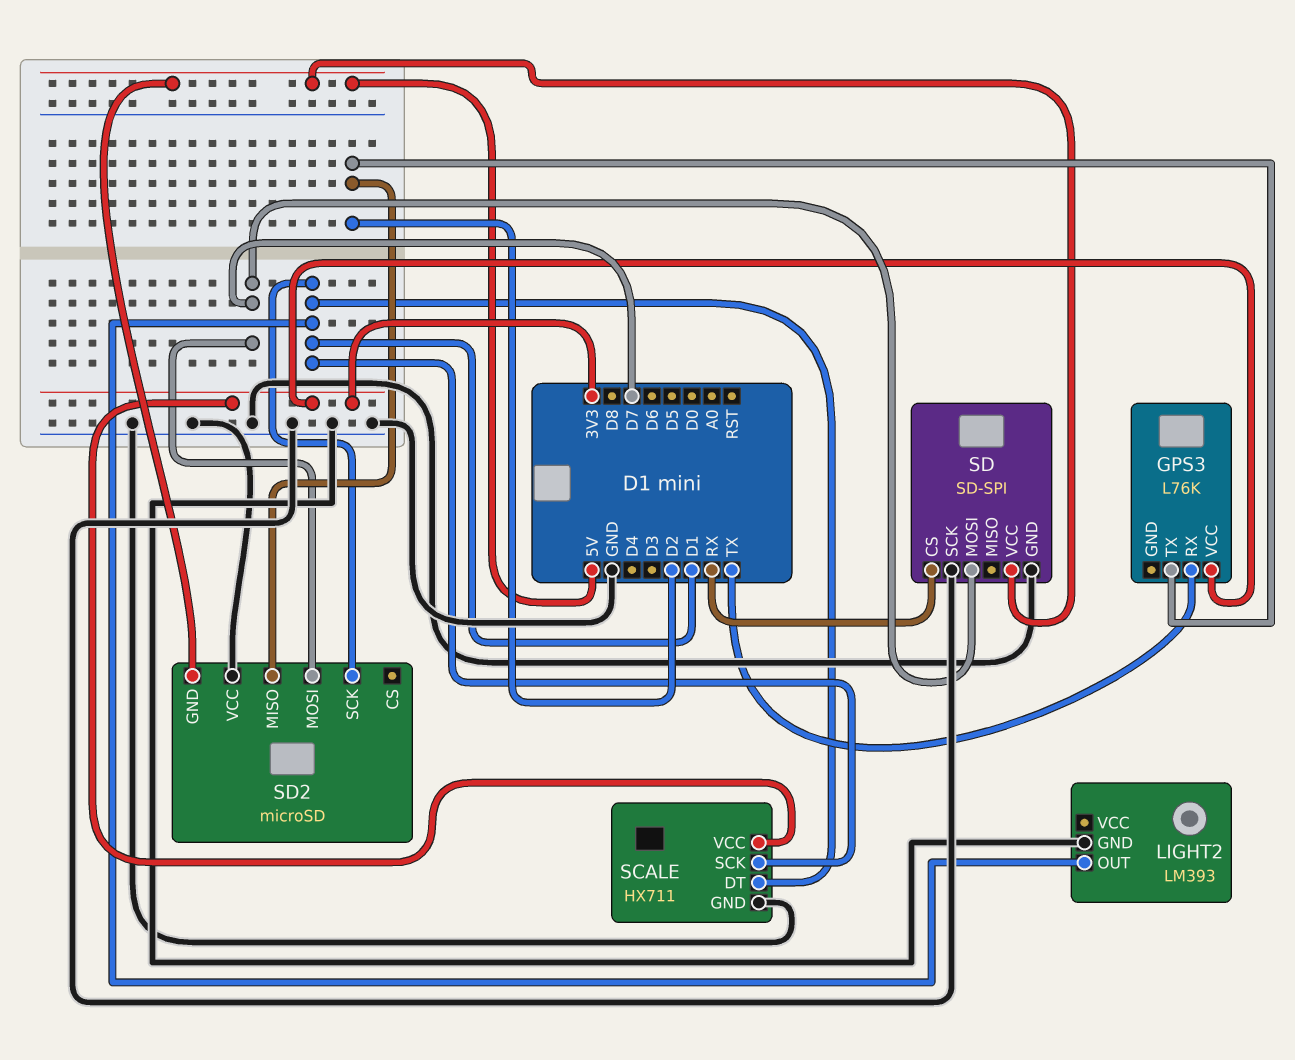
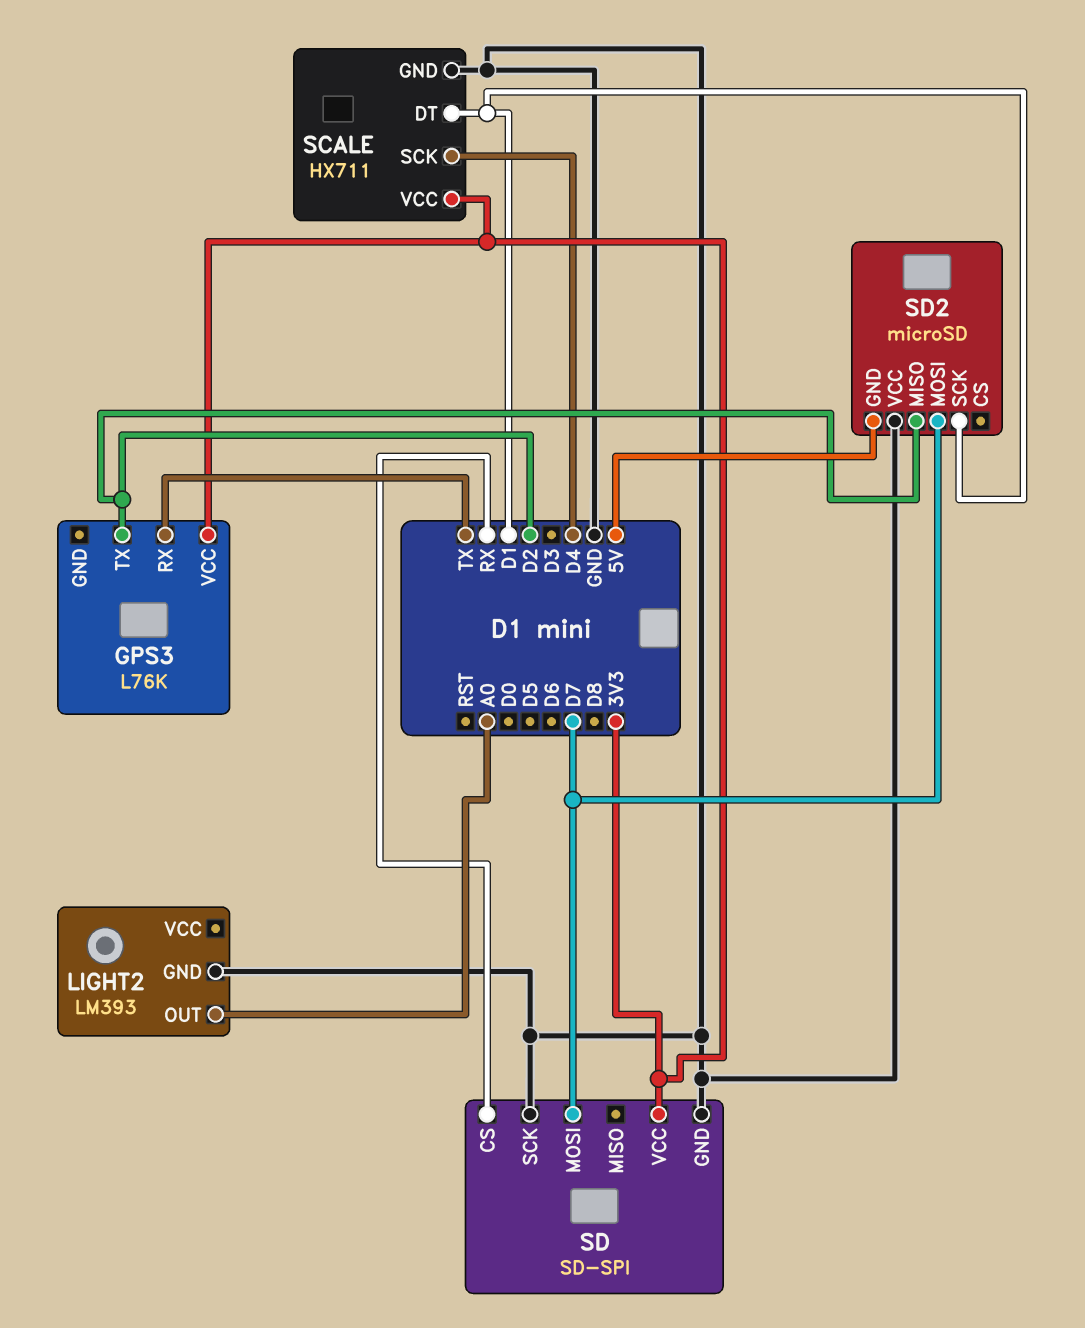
LIGHT2 pin OUT: D1 -> A0
SCALE pin SCK: D1 -> D4
SD pin VCC: 5V -> 3V3

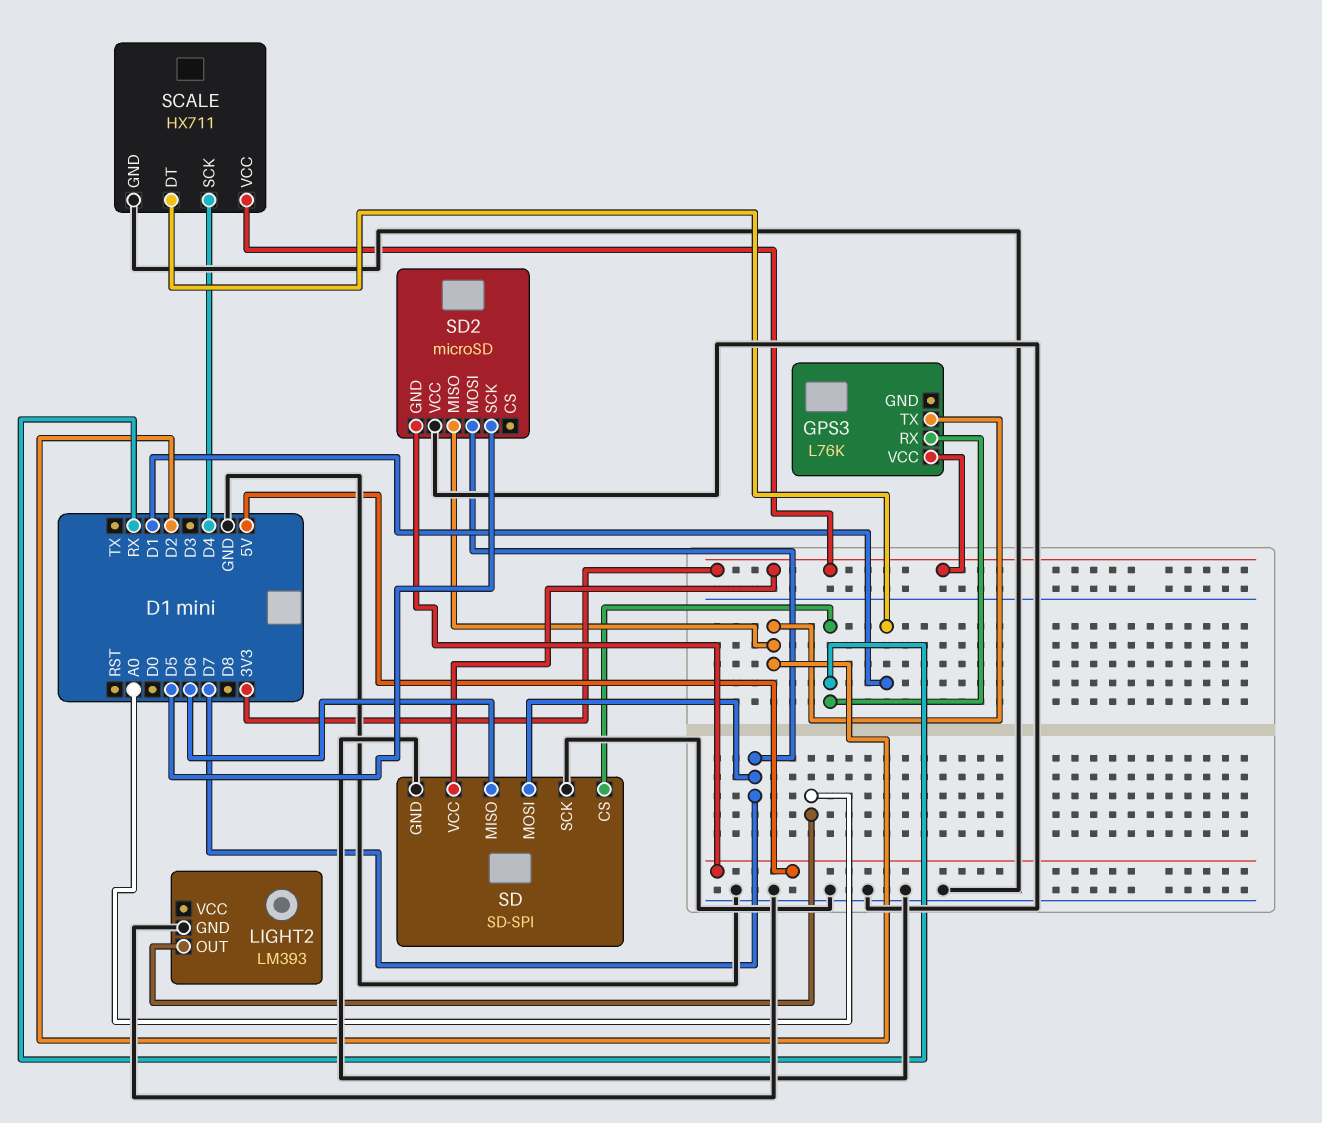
GPS3 pin RX: TX -> RX
SD pin MISO: none -> D6
SD2 pin SCK: D1 -> D5

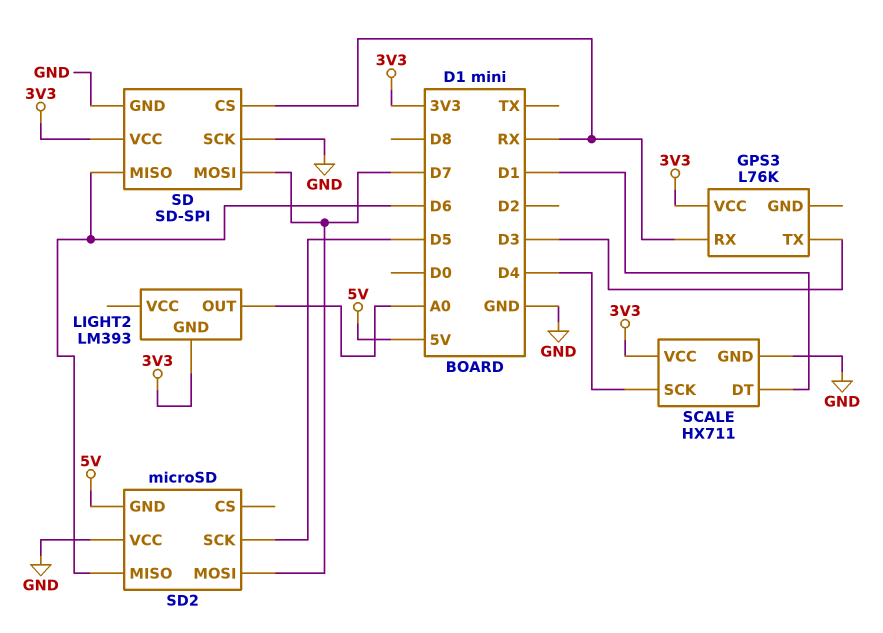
GPS3 pin TX: D2 -> D3
LIGHT2 pin GND: GND -> 3V3
SD2 pin MISO: D2 -> D6

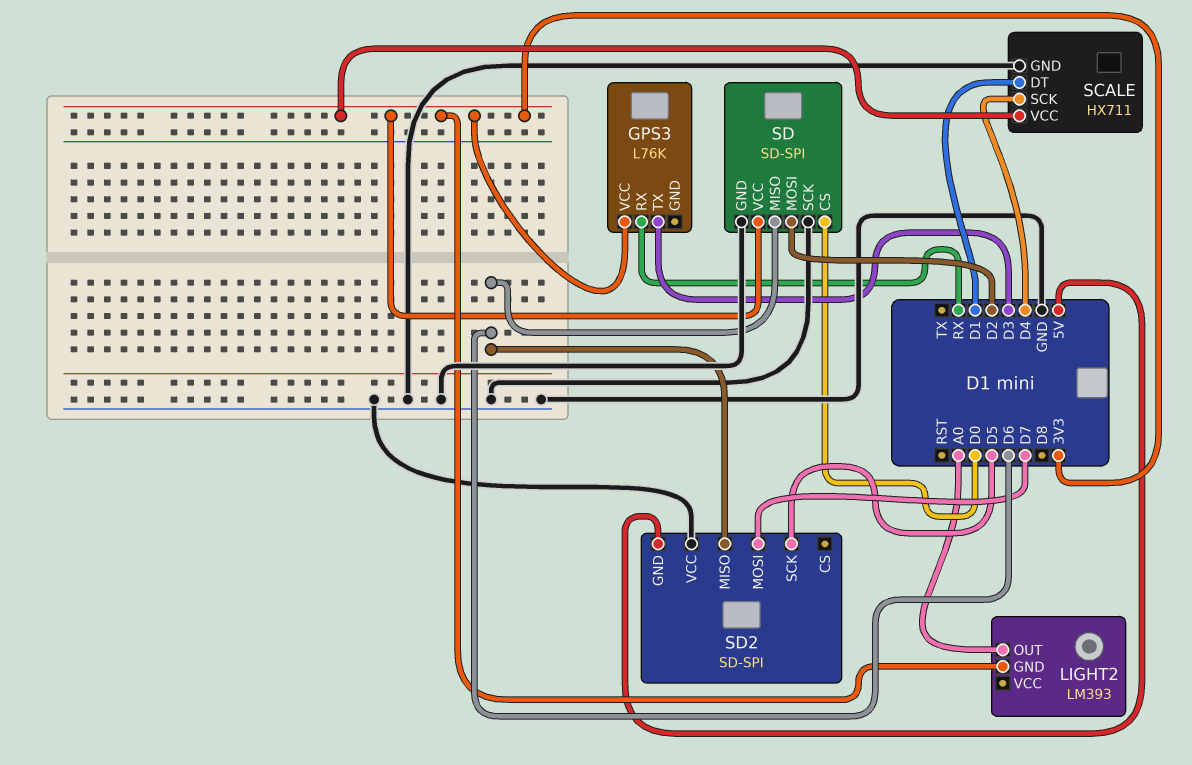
SD pin CS: RX -> D0
SD pin MOSI: D7 -> D2
SD2: microSD -> SD-SPI

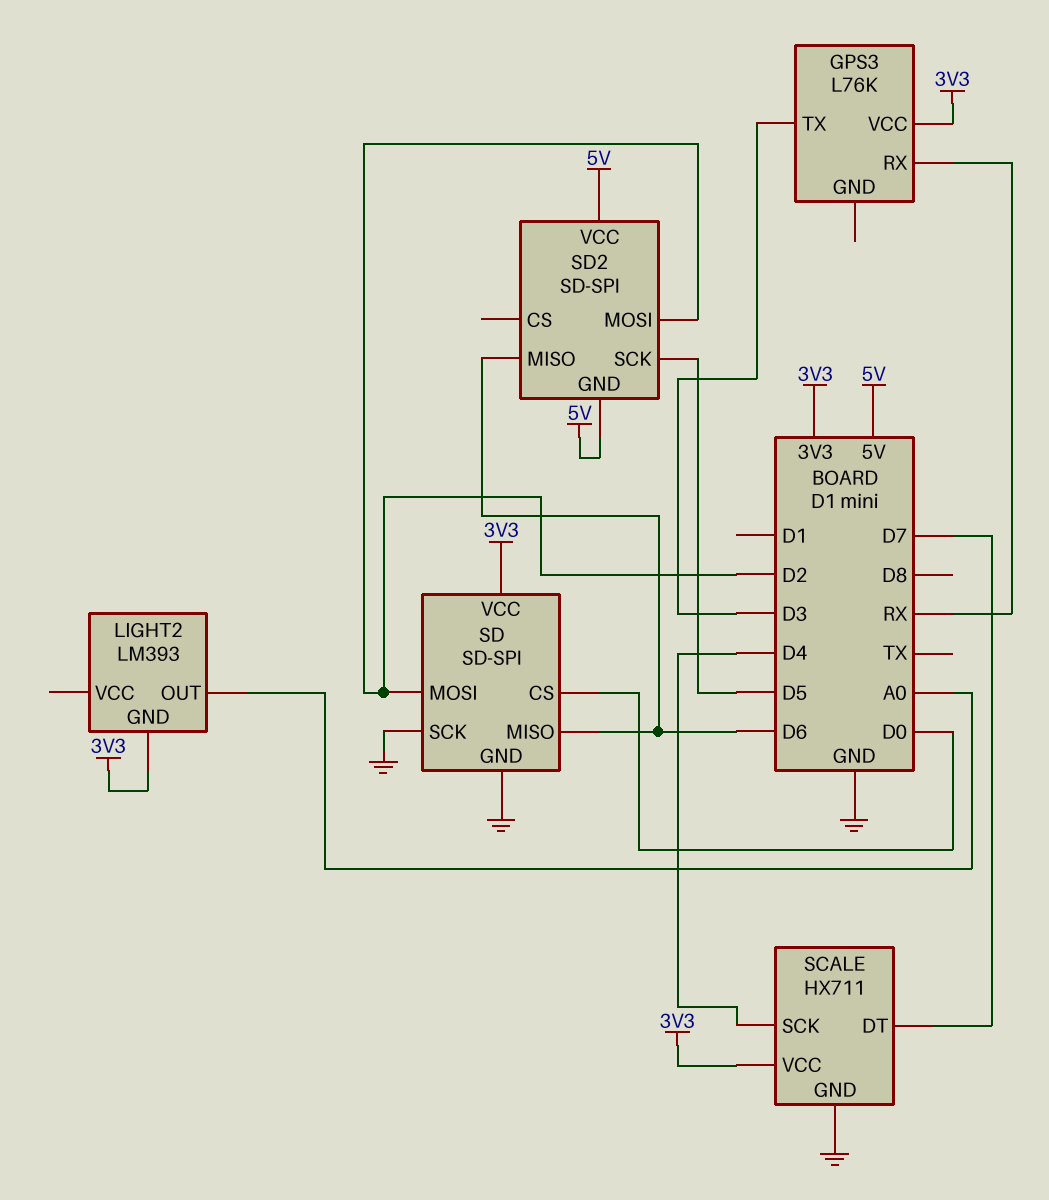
SCALE pin DT: D1 -> D7
SD2 pin MOSI: D7 -> D2
SD2 pin VCC: GND -> 5V

